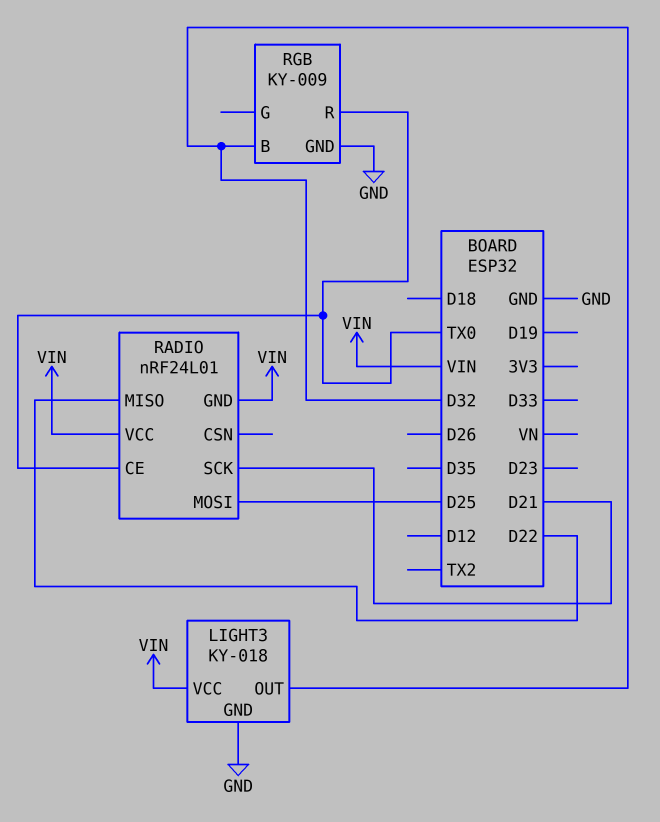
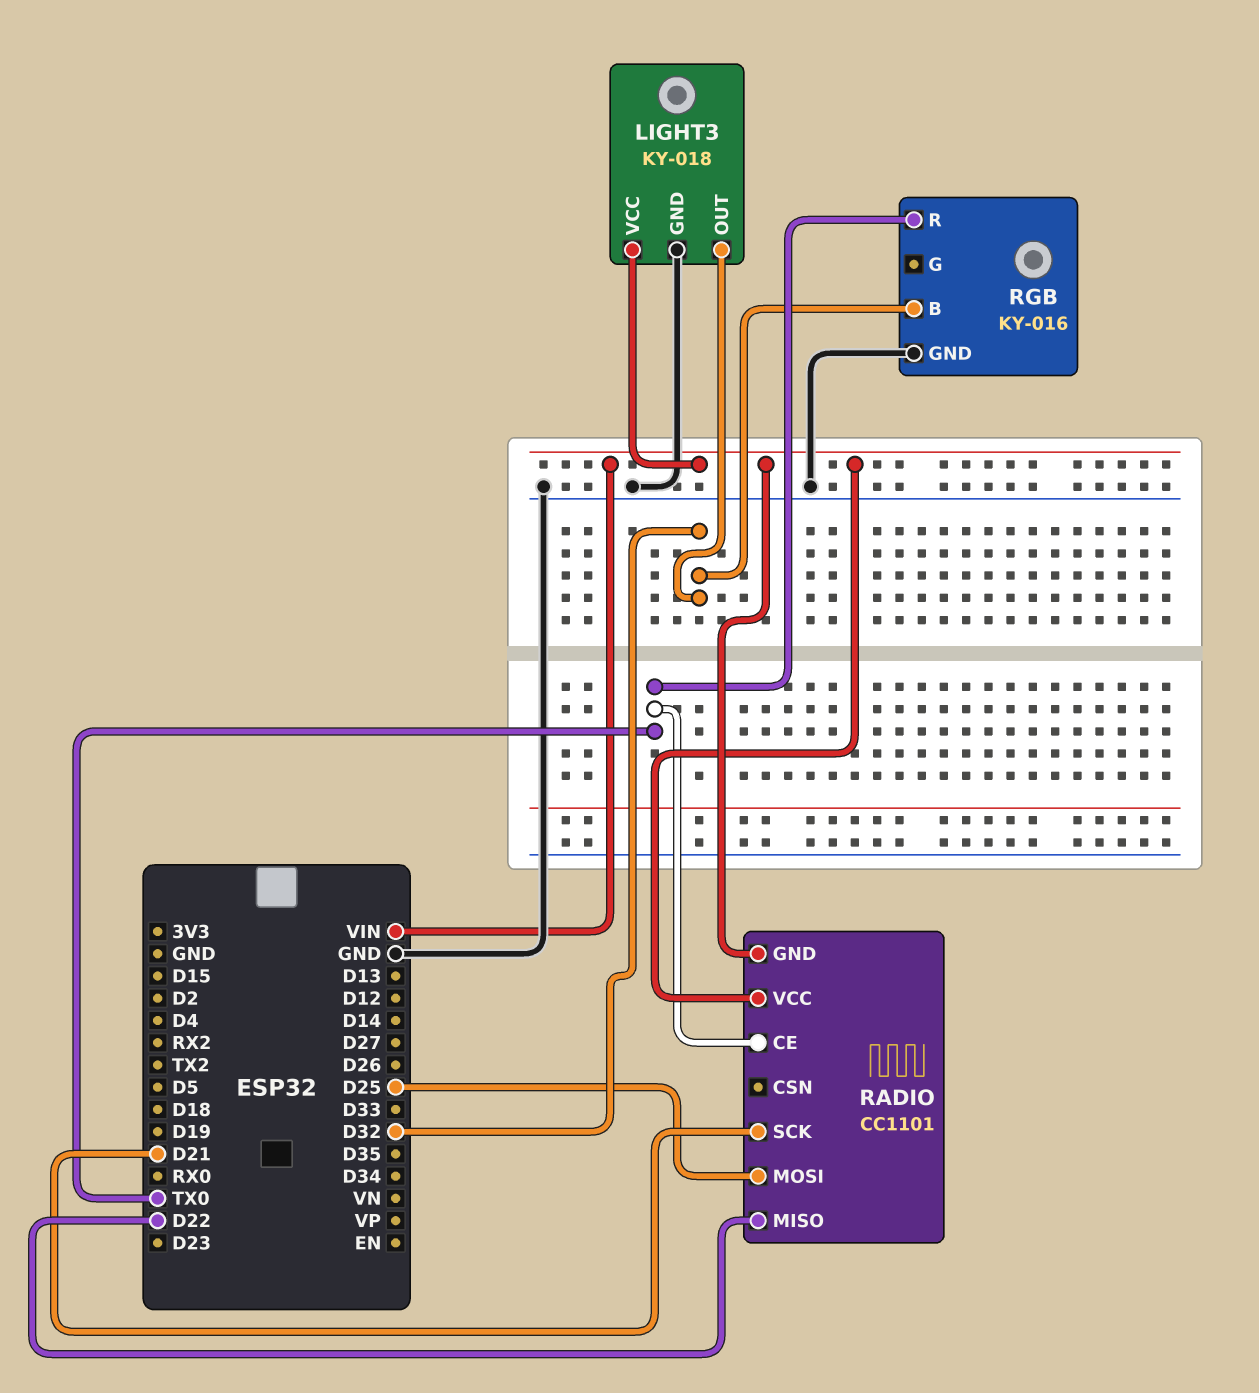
RADIO: nRF24L01 -> CC1101
RGB: KY-009 -> KY-016

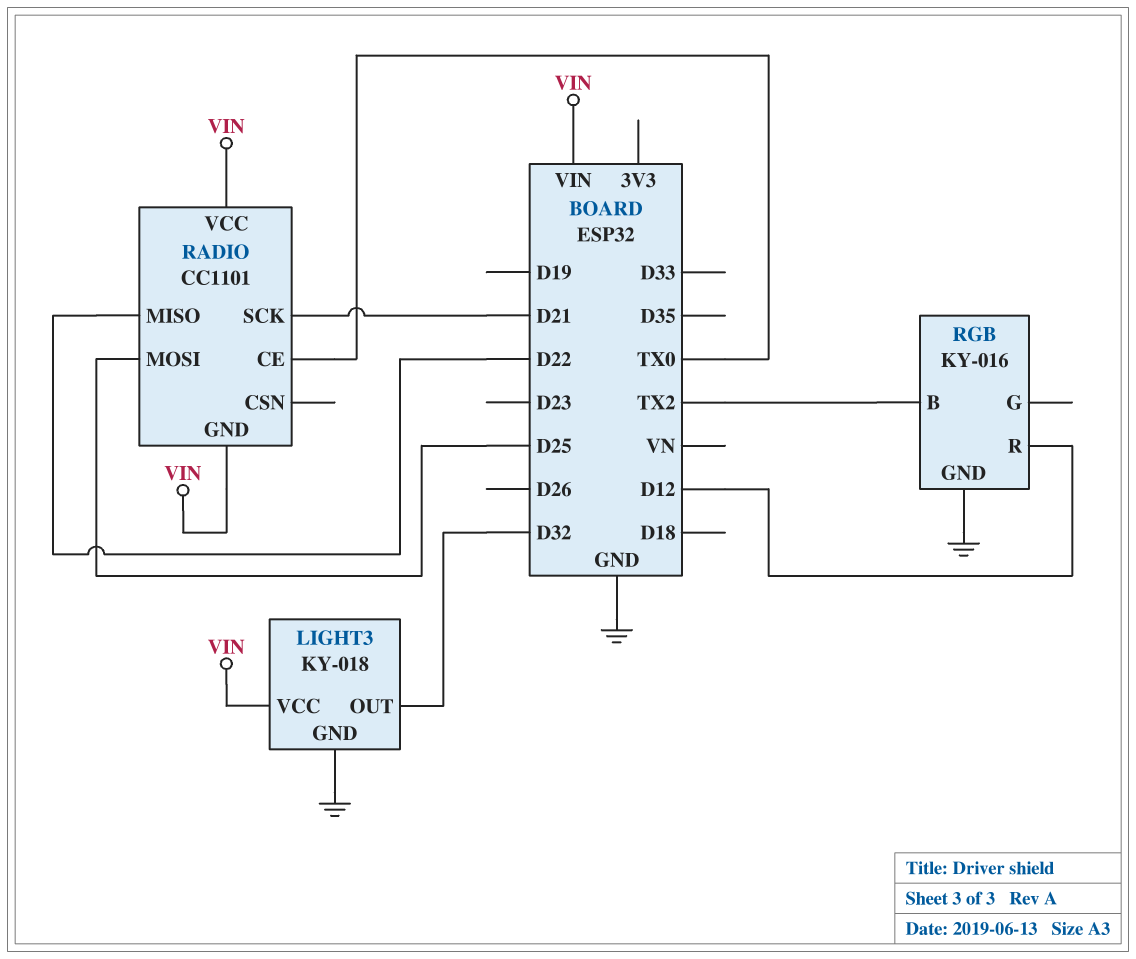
RGB pin B: D32 -> TX2
RGB pin R: TX0 -> D12

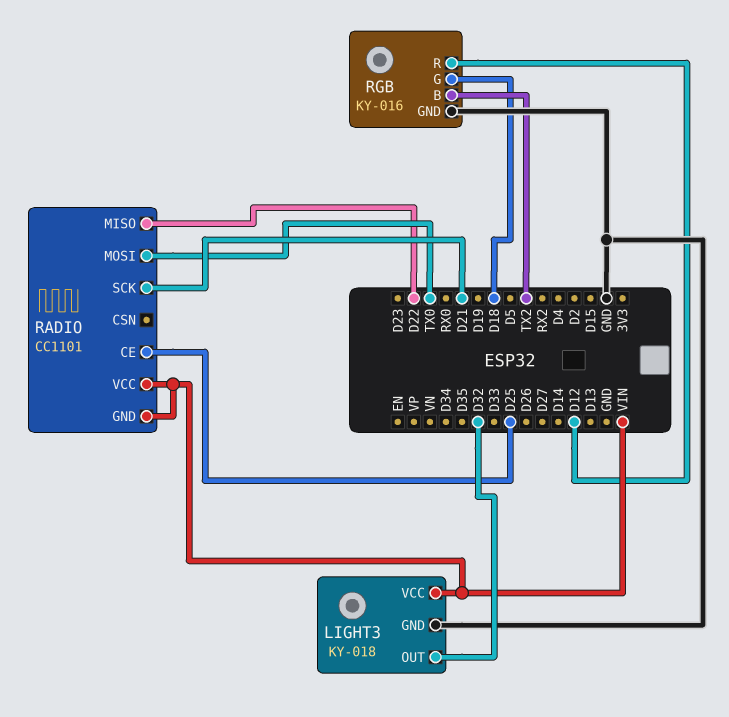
RADIO pin CE: TX0 -> D25
RADIO pin MOSI: D25 -> TX0
RGB pin G: none -> D18

